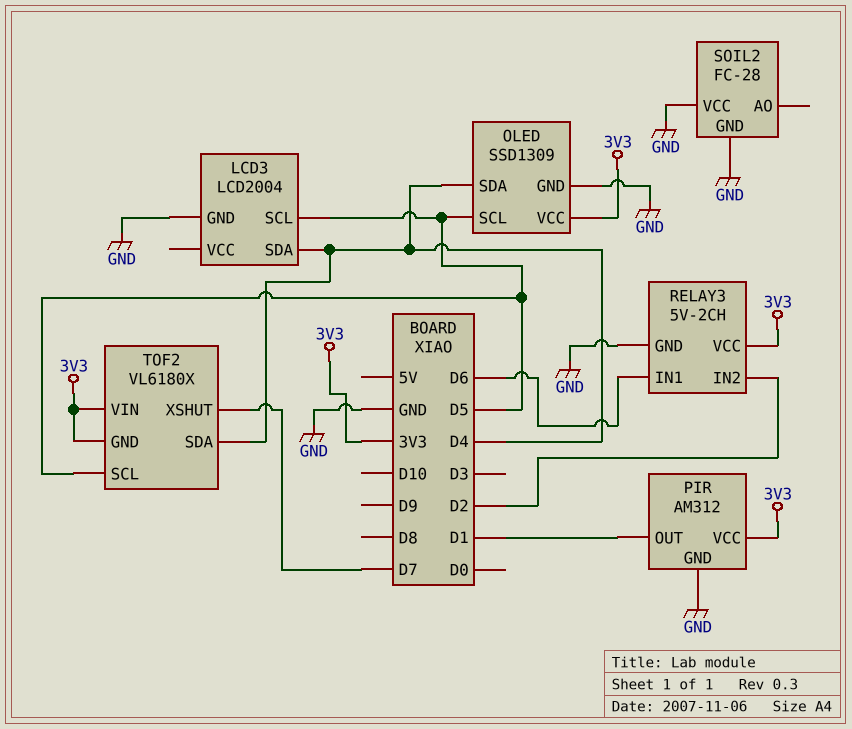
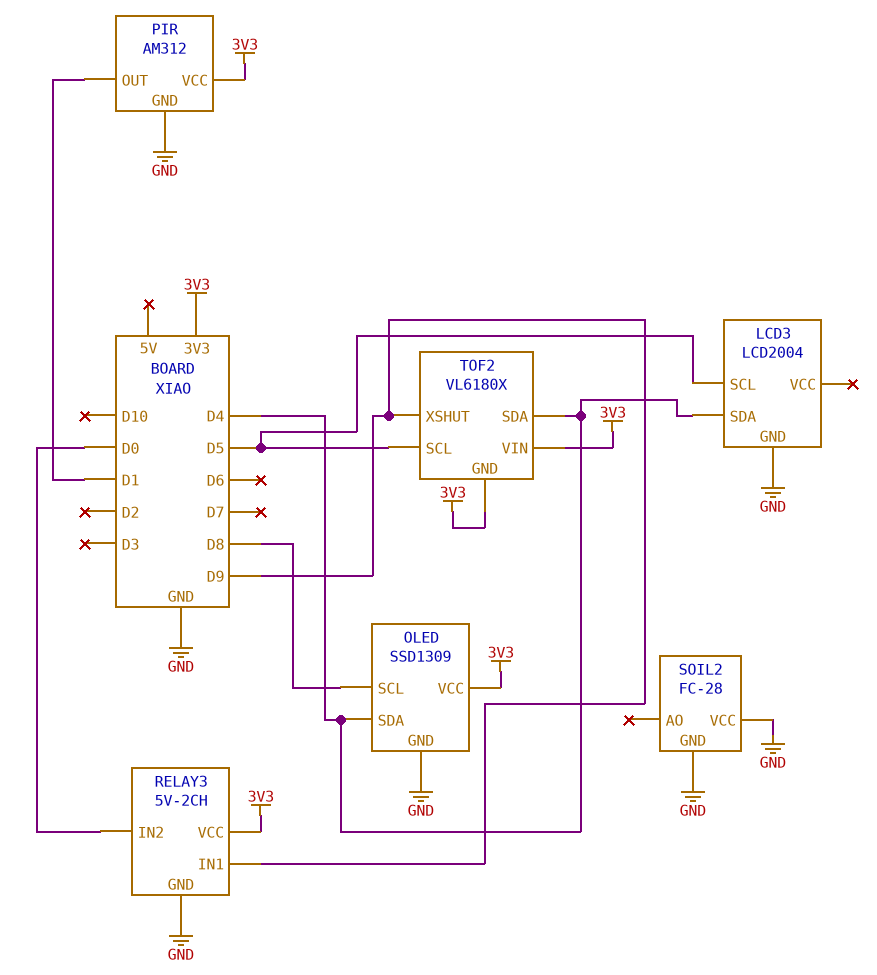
OLED pin SCL: D5 -> D8
RELAY3 pin IN1: D6 -> D9
RELAY3 pin IN2: D2 -> D0
TOF2 pin XSHUT: D7 -> D9

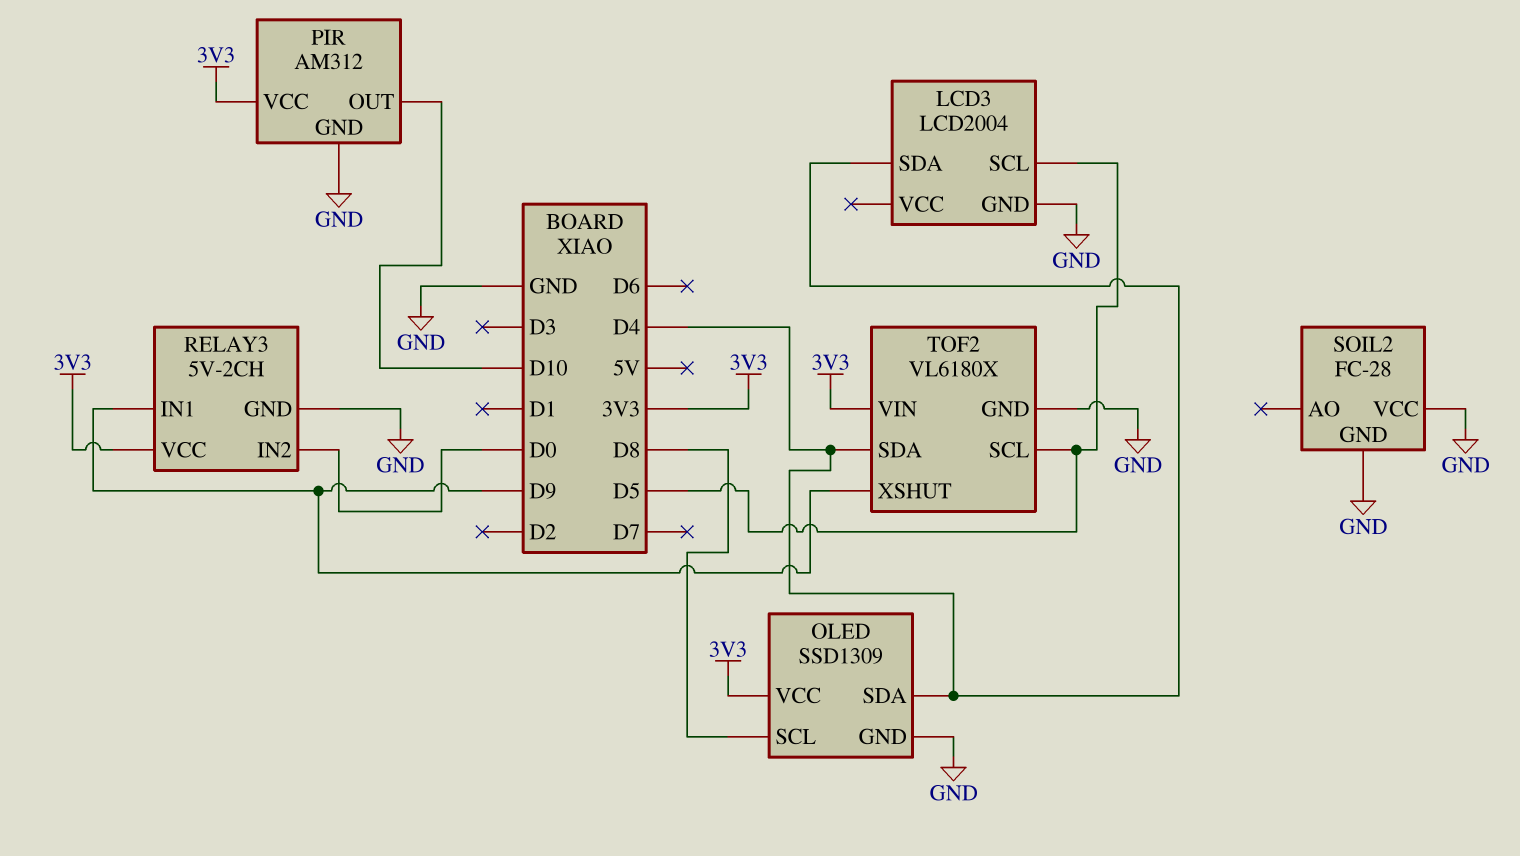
PIR pin OUT: D1 -> D10
TOF2 pin GND: 3V3 -> GND

